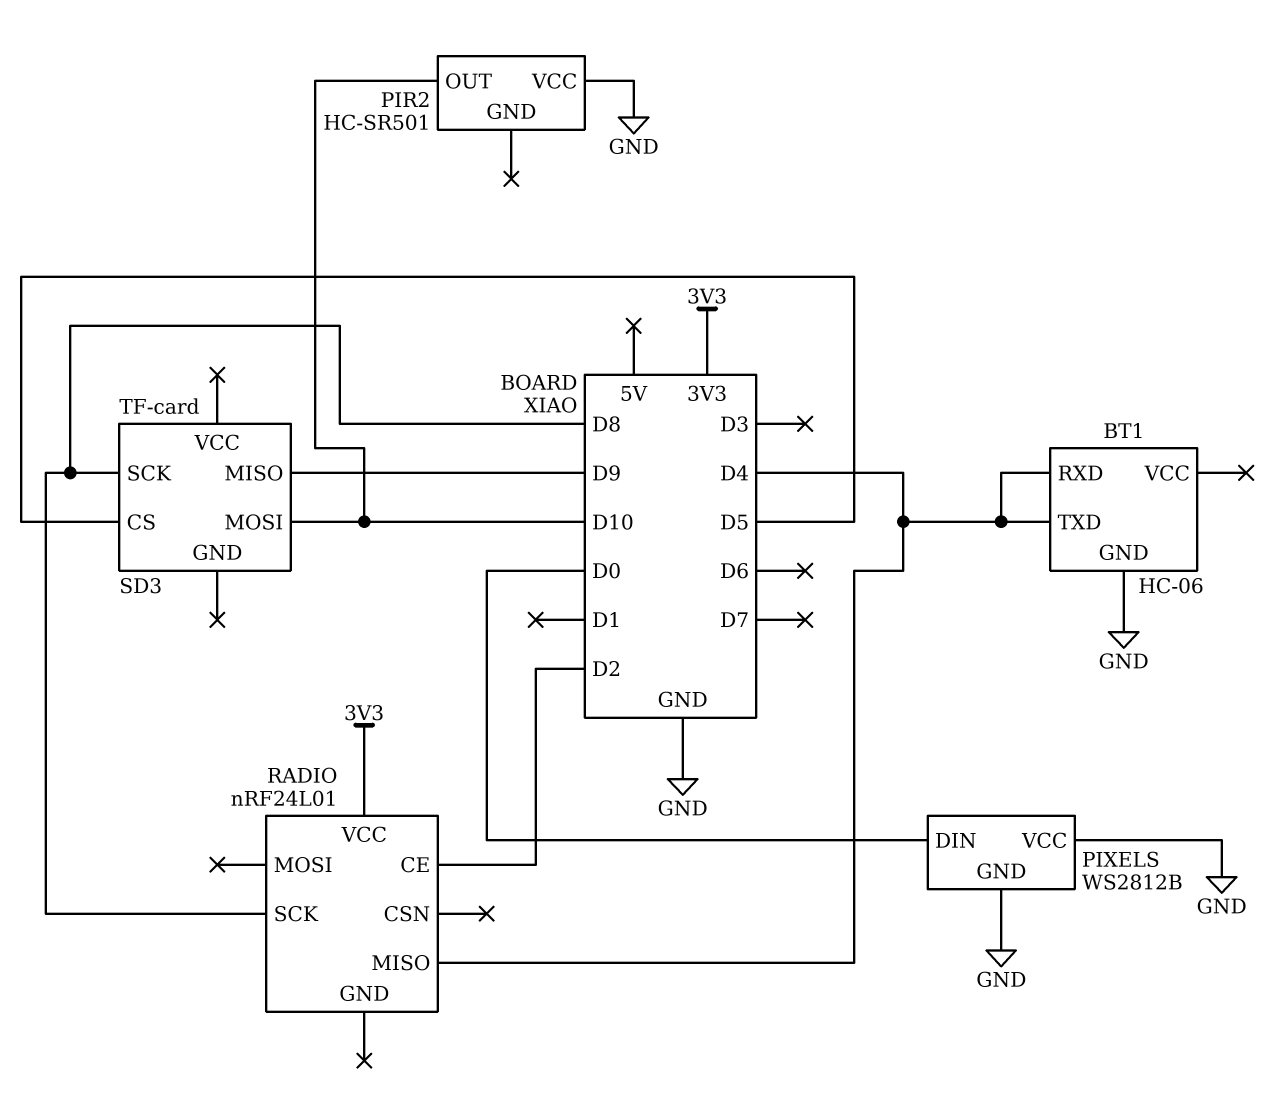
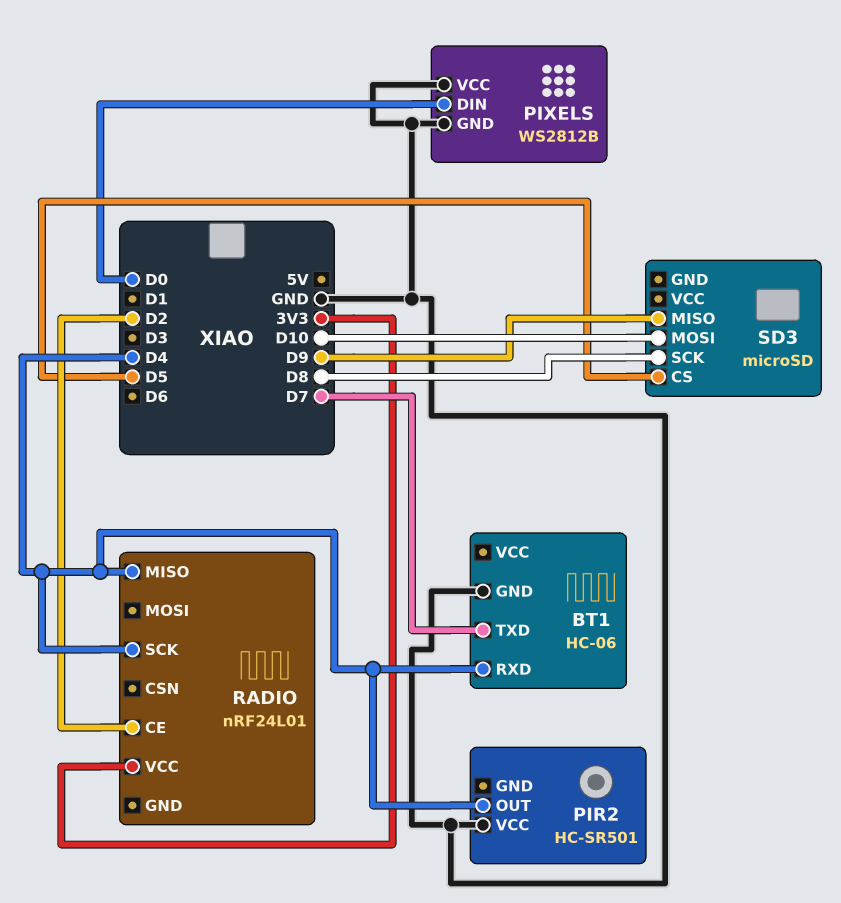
BT1 pin TXD: D4 -> D7
PIR2 pin OUT: D10 -> D4
RADIO pin SCK: D8 -> D4
SD3: TF-card -> microSD

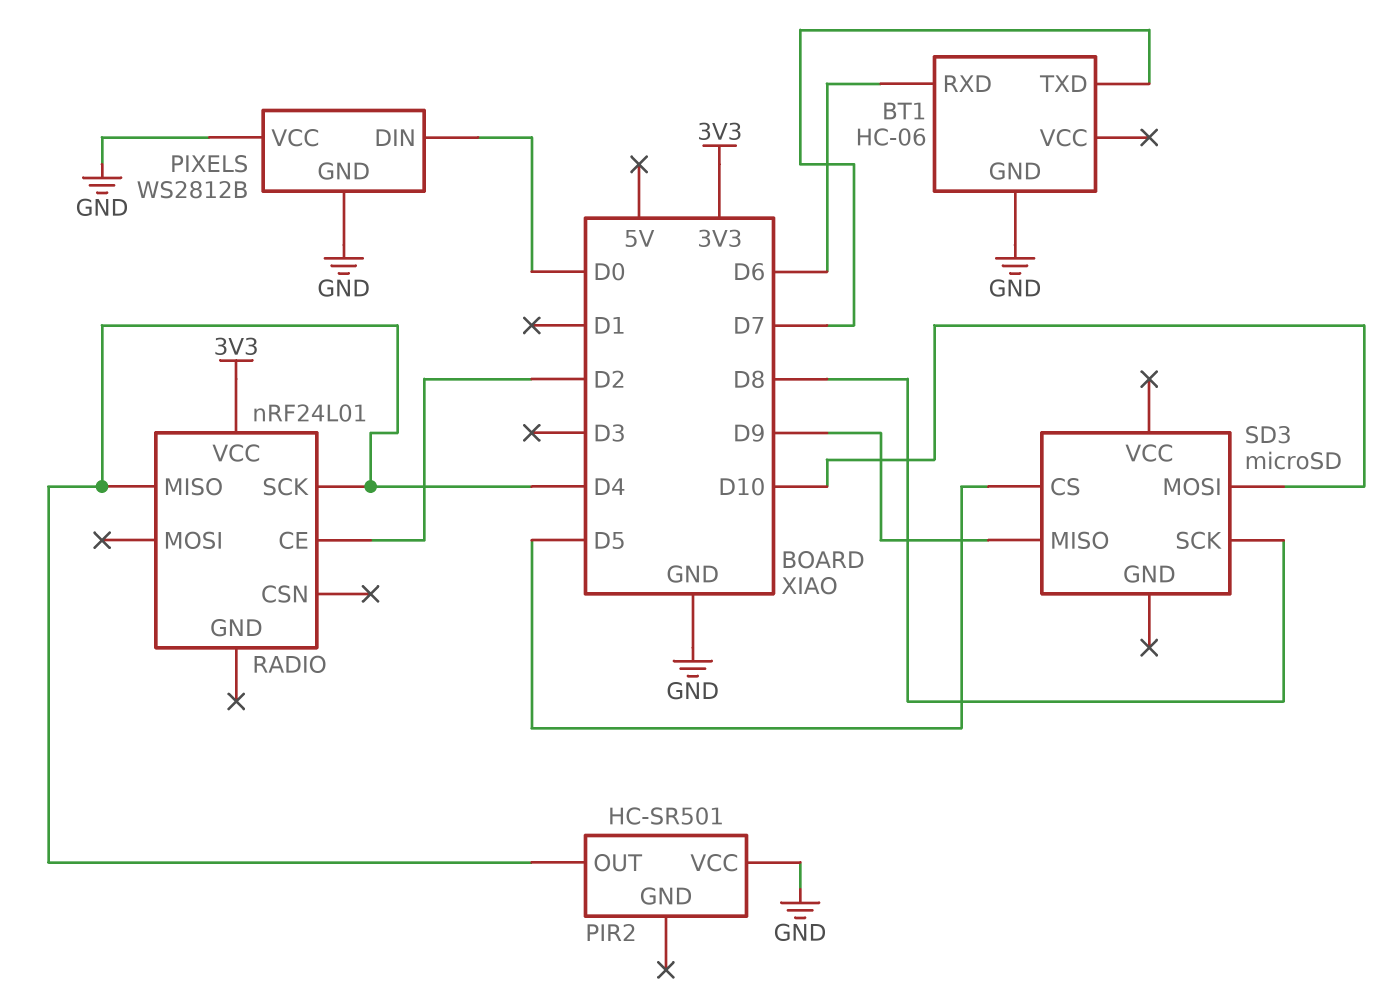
BT1 pin RXD: D4 -> D6

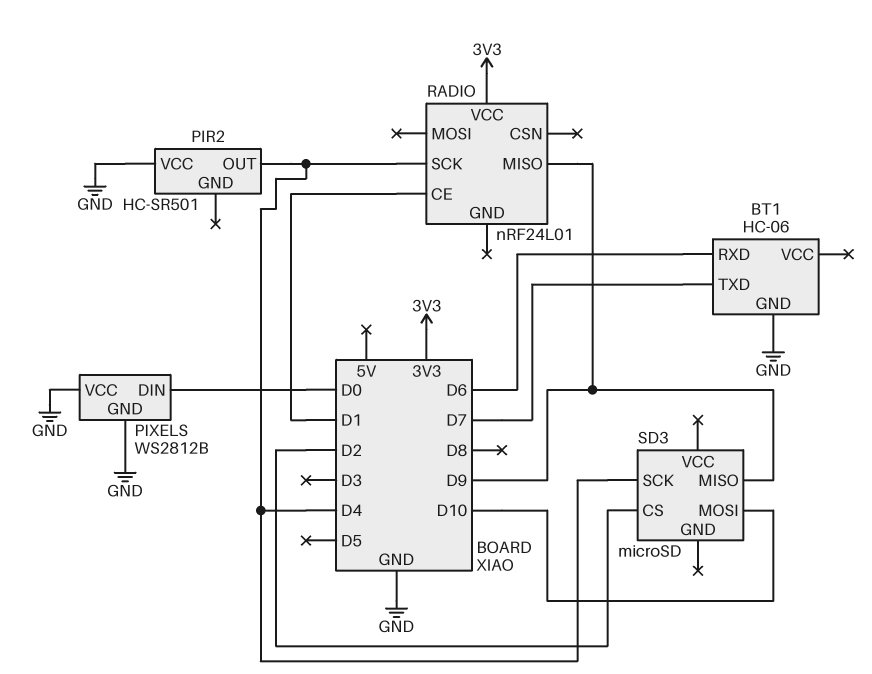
RADIO pin CE: D2 -> D1
RADIO pin MISO: D4 -> D9
SD3 pin CS: D5 -> D2
SD3 pin SCK: D8 -> D4

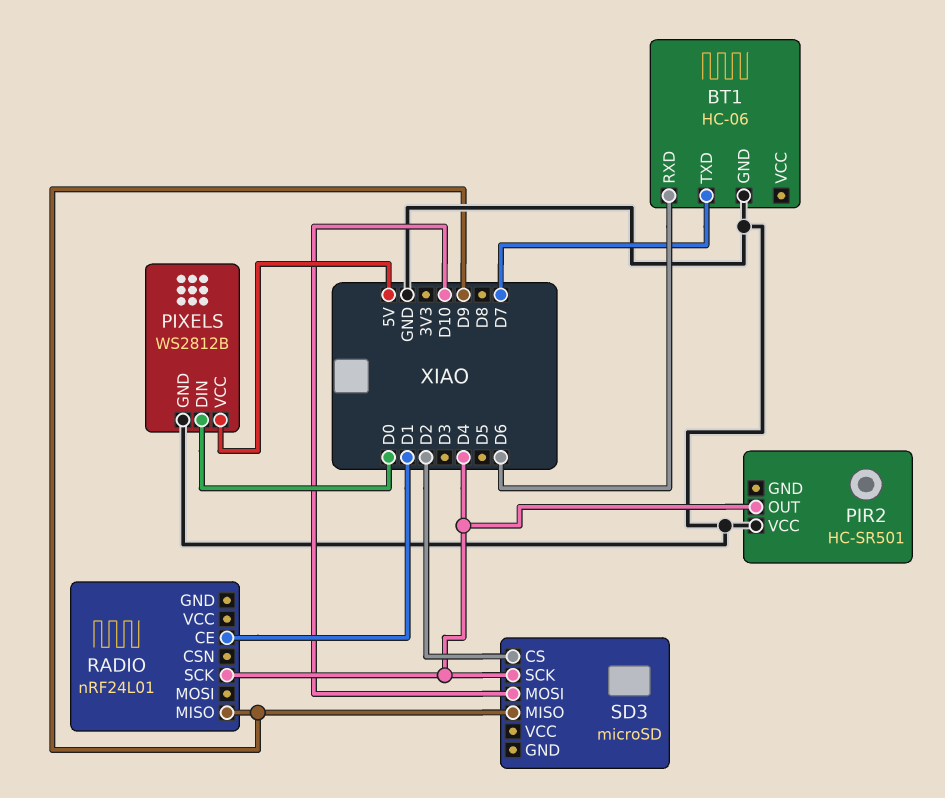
PIXELS pin VCC: GND -> 5V
RADIO pin VCC: 3V3 -> none

